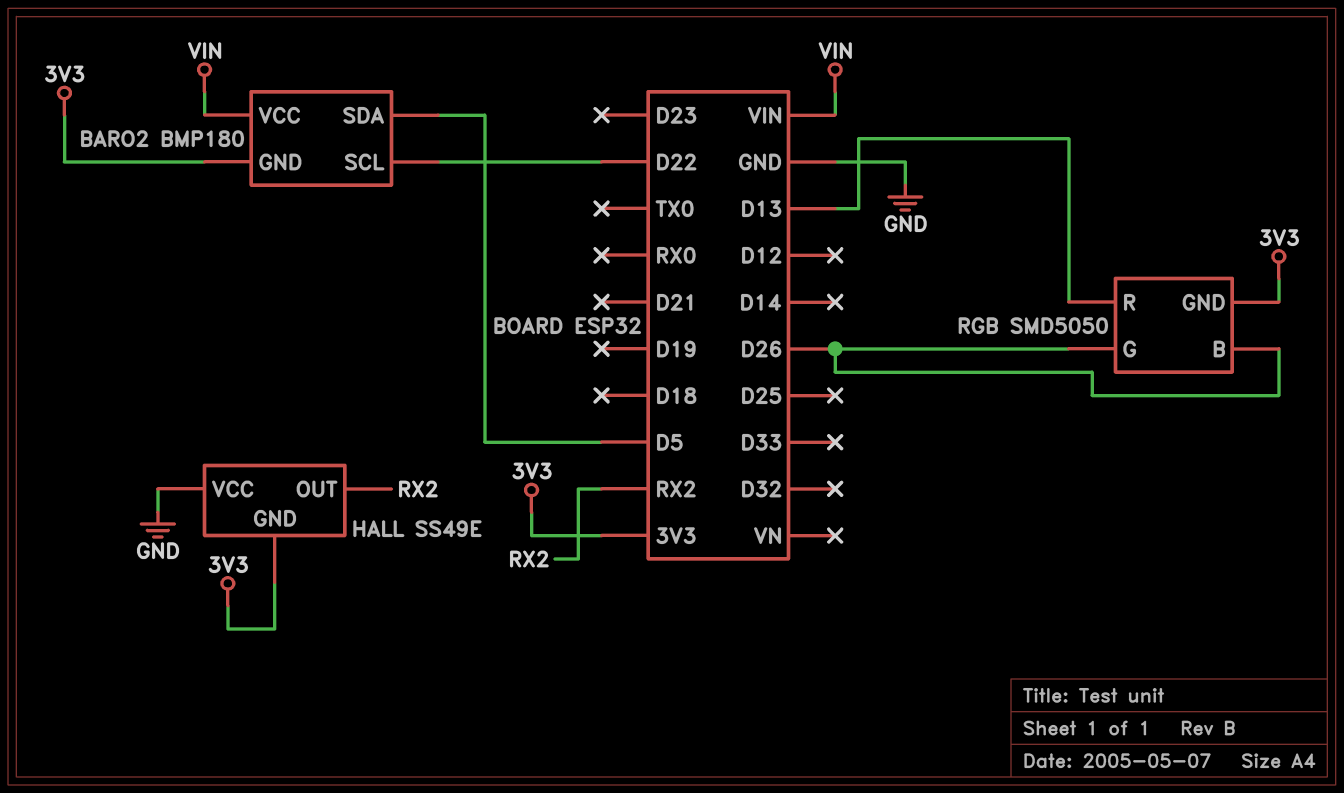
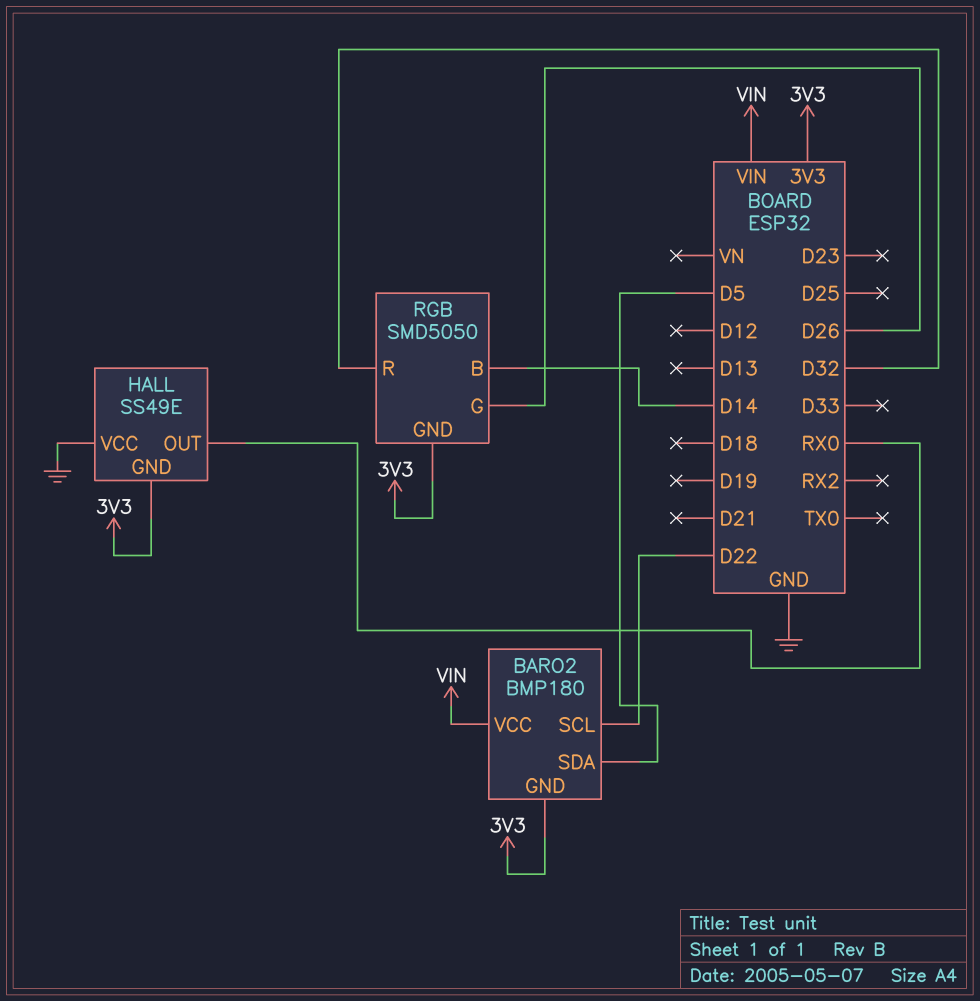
HALL pin OUT: RX2 -> RX0
RGB pin B: D26 -> D14
RGB pin R: D13 -> D32

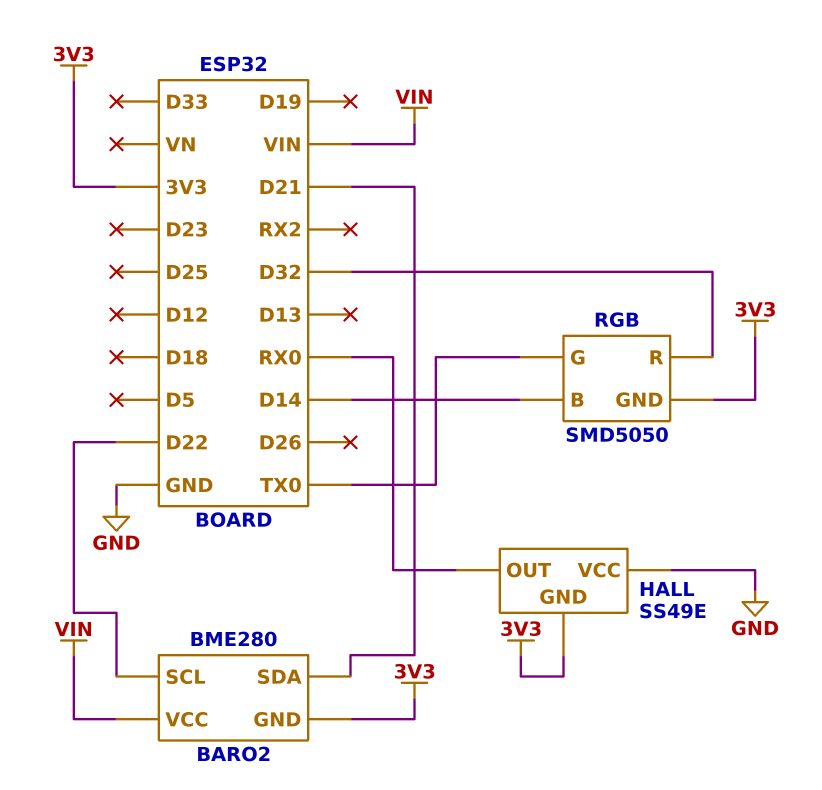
BARO2: BMP180 -> BME280
BARO2 pin SDA: D5 -> D21
RGB pin G: D26 -> TX0

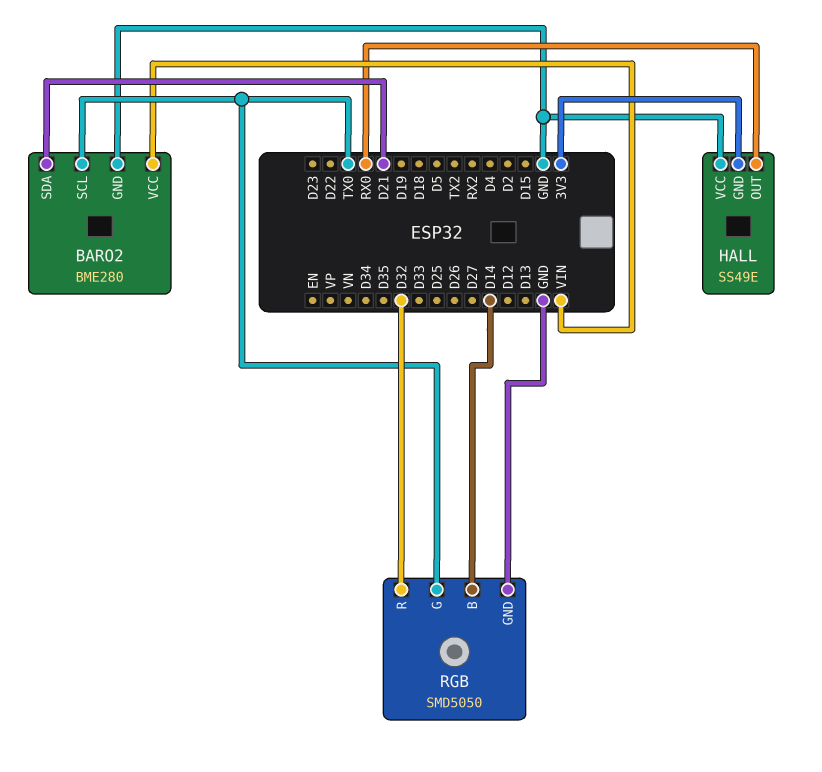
BARO2 pin GND: 3V3 -> GND
BARO2 pin SCL: D22 -> TX0
RGB pin GND: 3V3 -> GND

